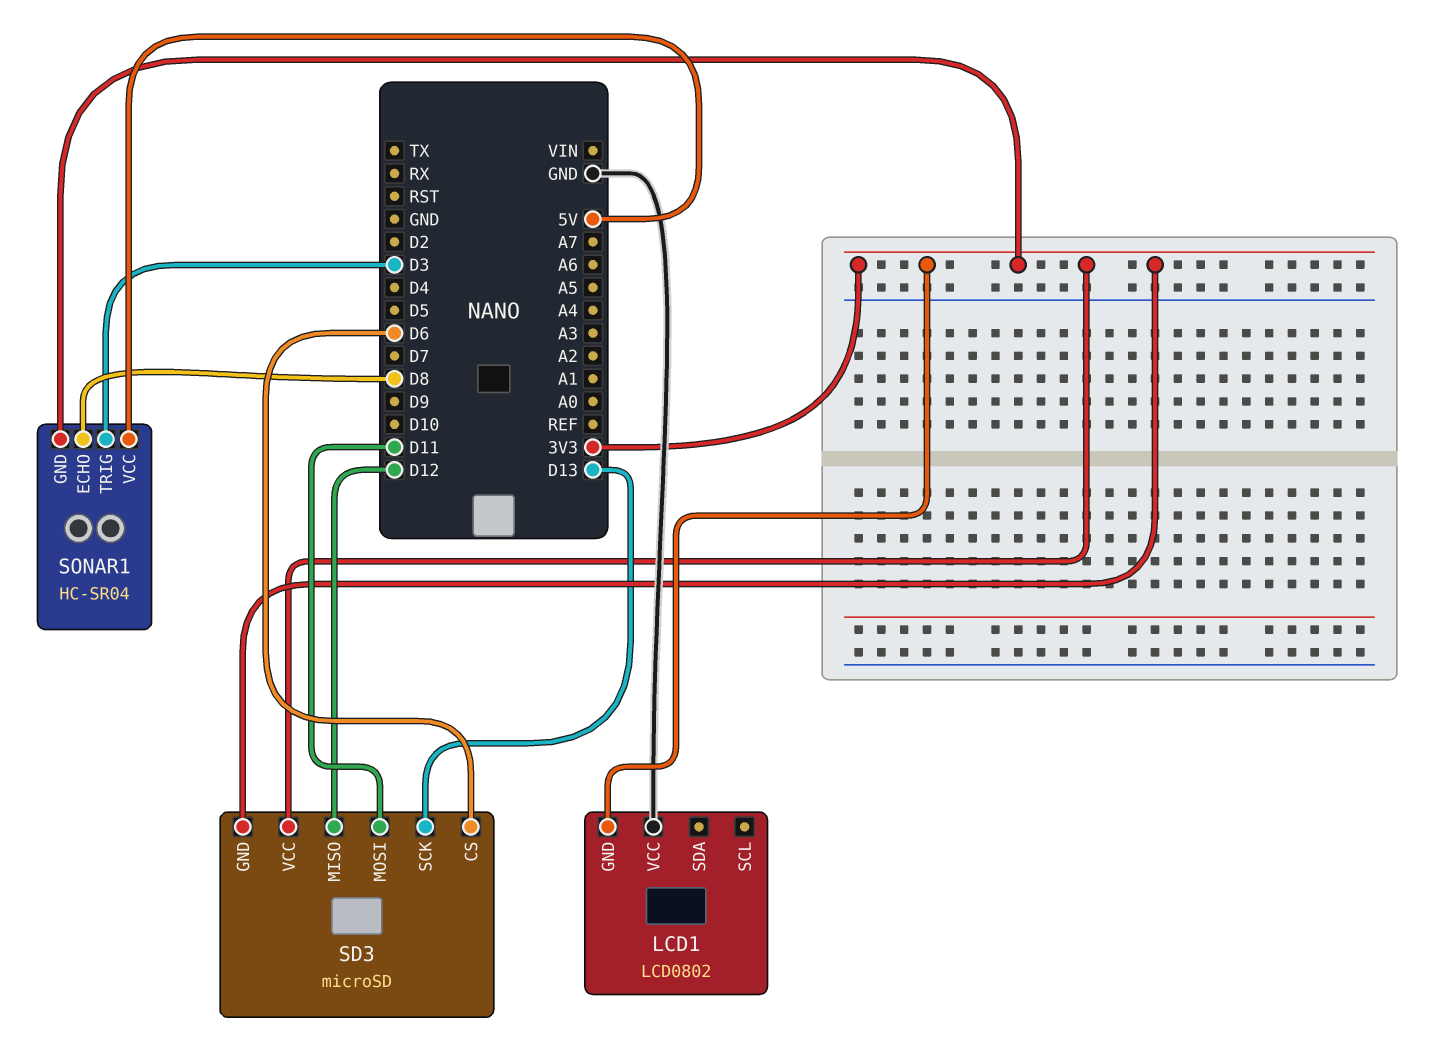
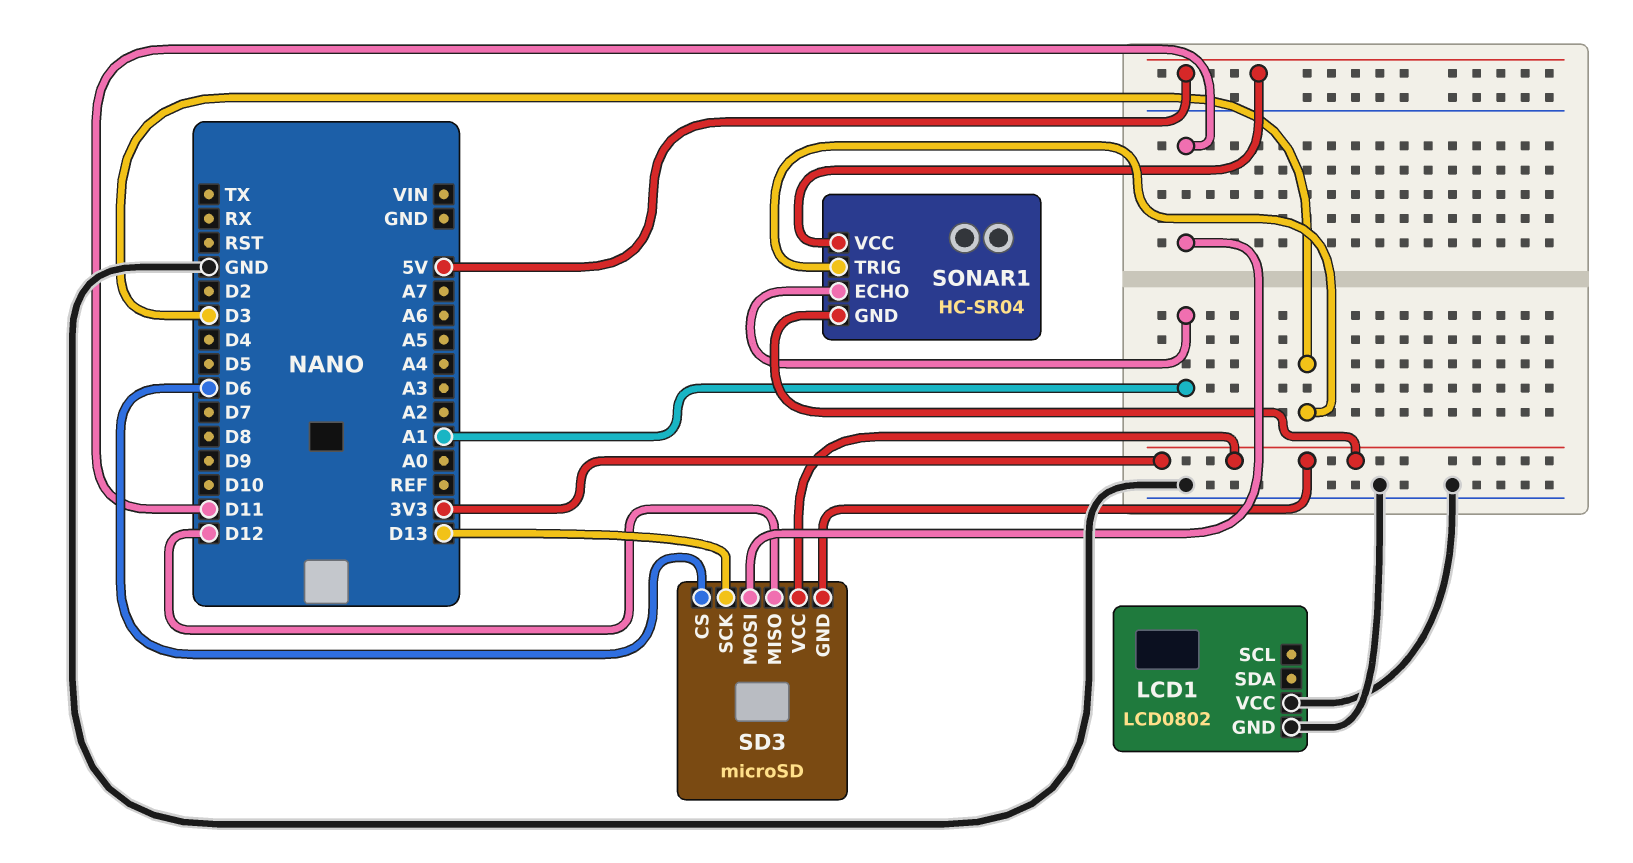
LCD1 pin GND: 3V3 -> GND
SONAR1 pin ECHO: D8 -> A1

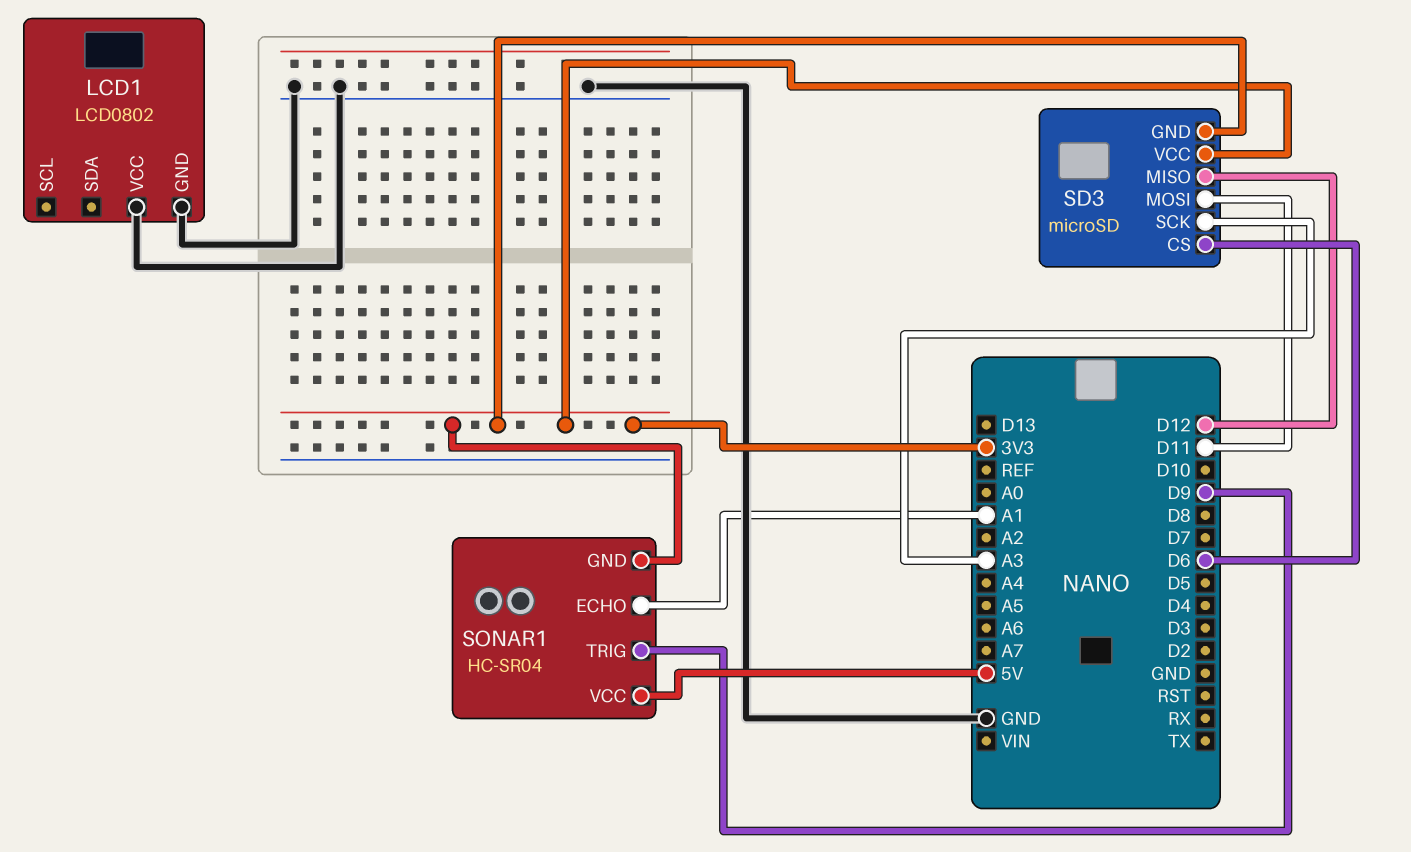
SD3 pin SCK: D13 -> A3
SONAR1 pin TRIG: D3 -> D9

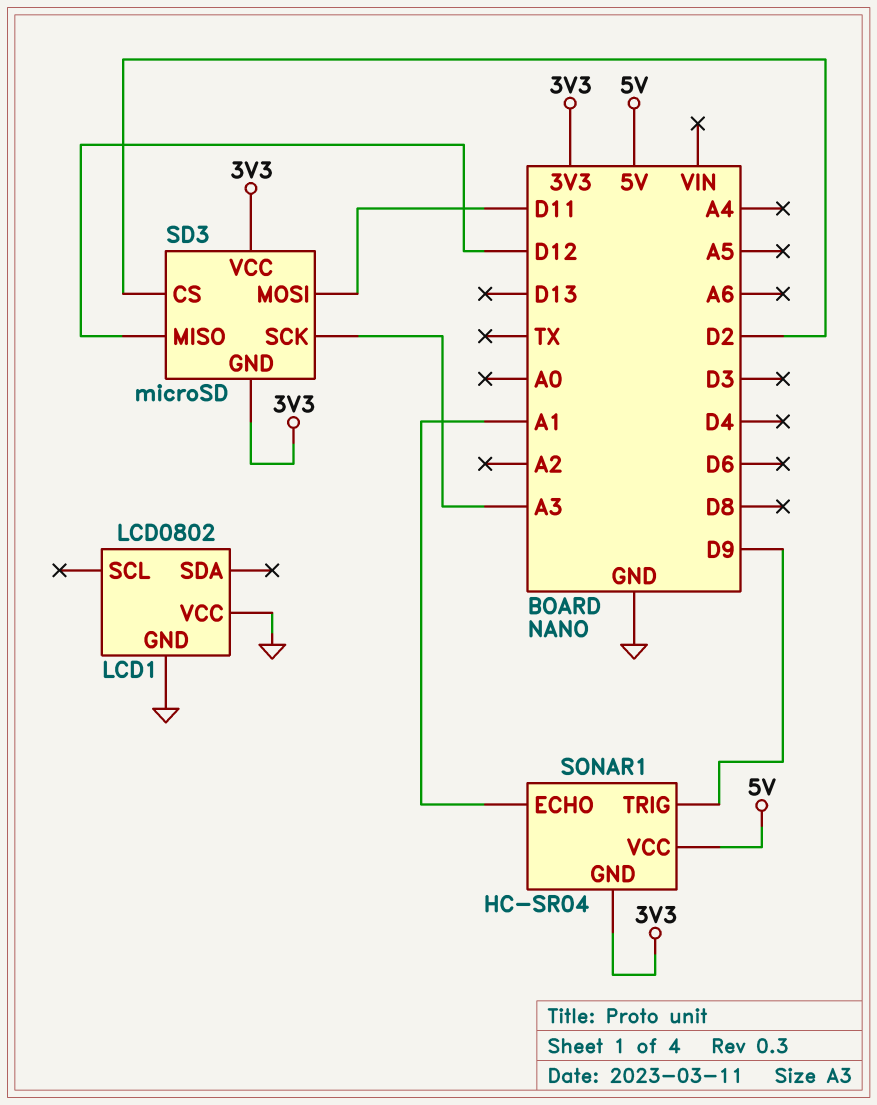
SD3 pin CS: D6 -> D2

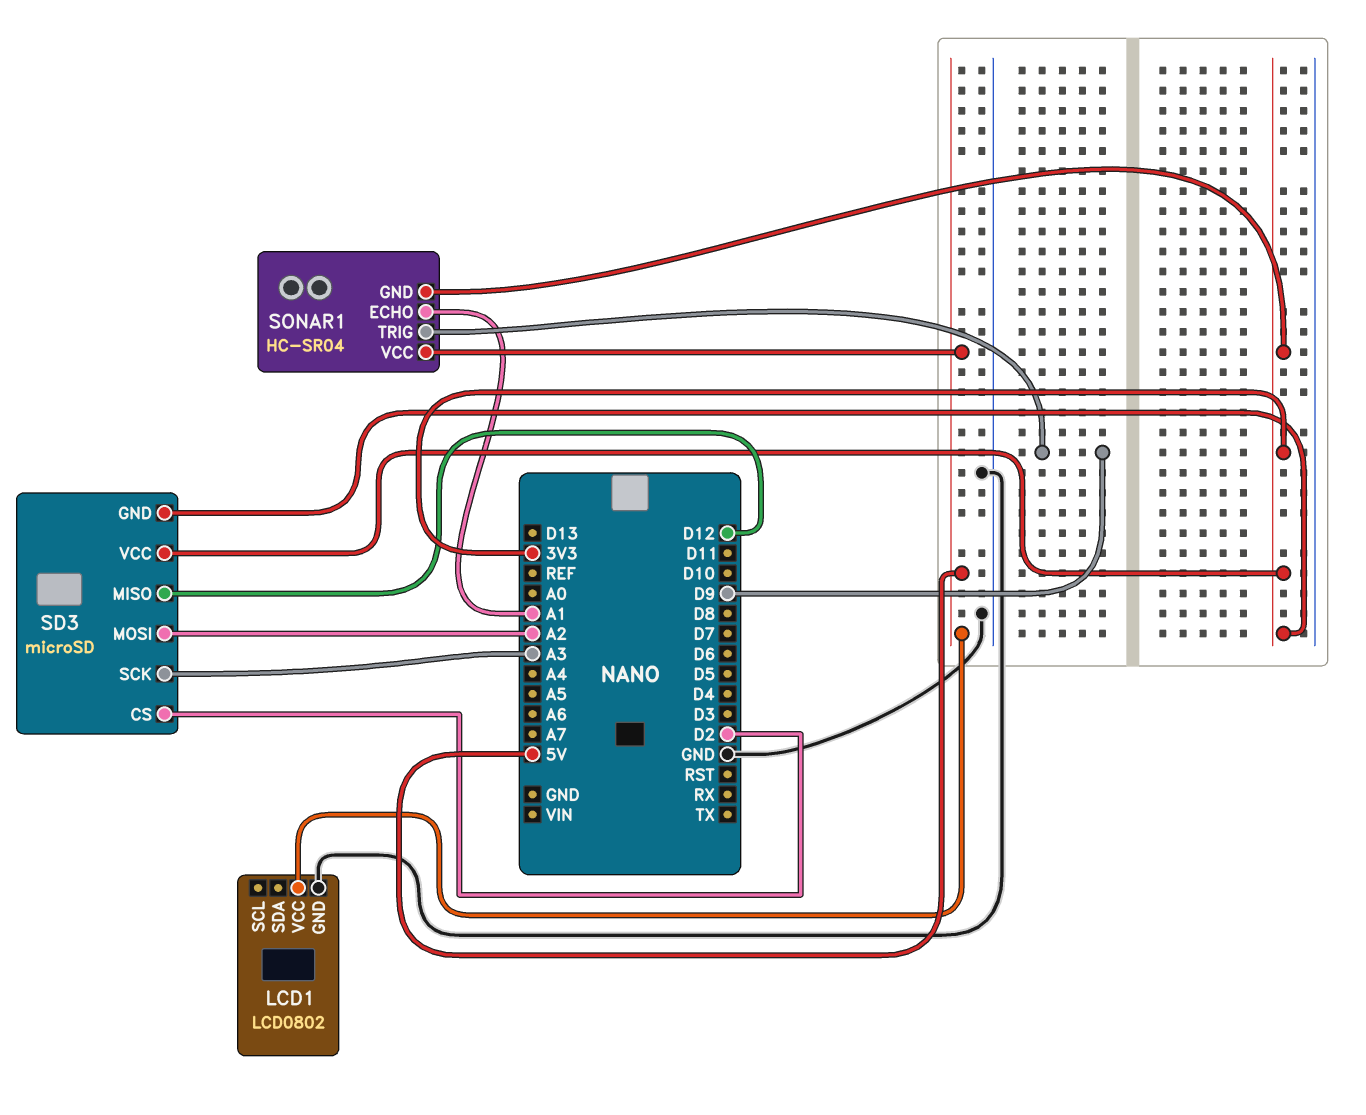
LCD1 pin VCC: GND -> 5V
SD3 pin MOSI: D11 -> A2

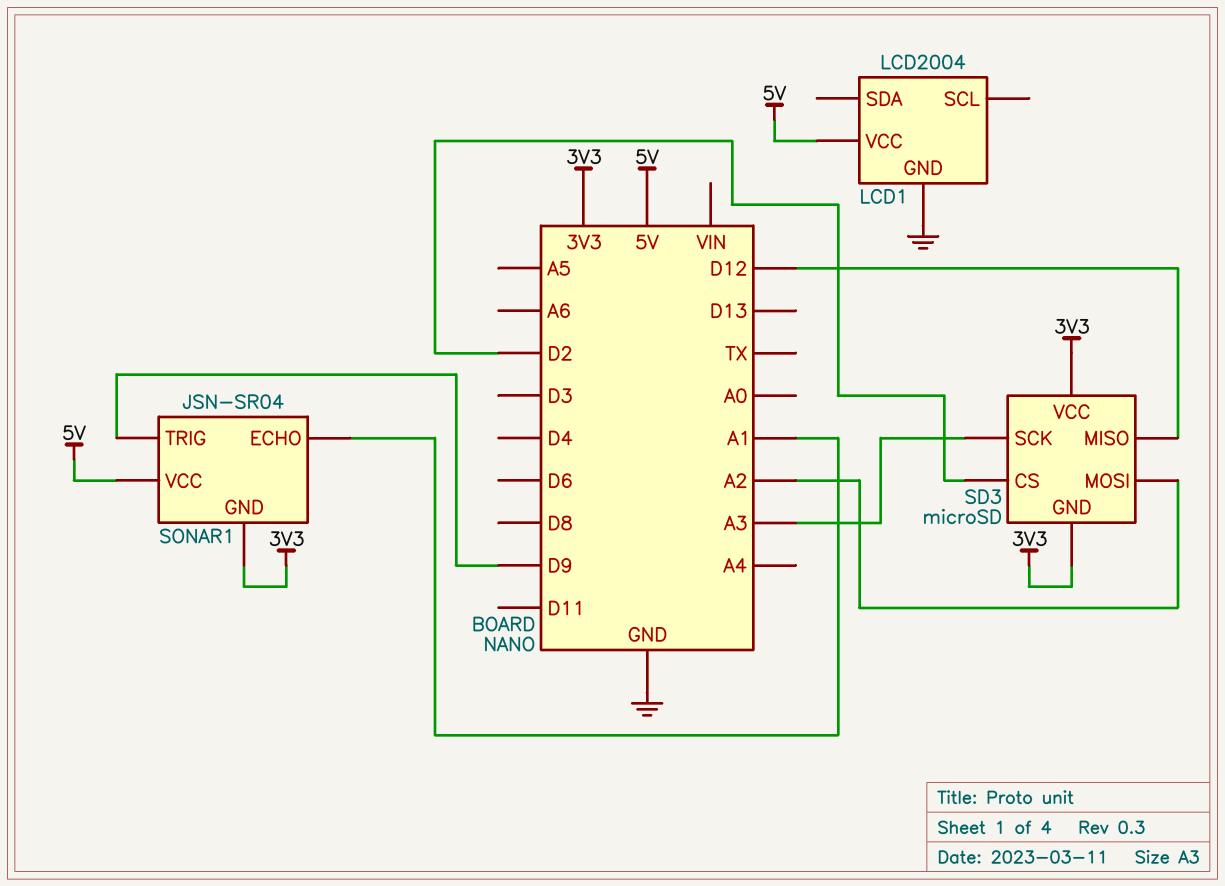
LCD1: LCD0802 -> LCD2004
SONAR1: HC-SR04 -> JSN-SR04

